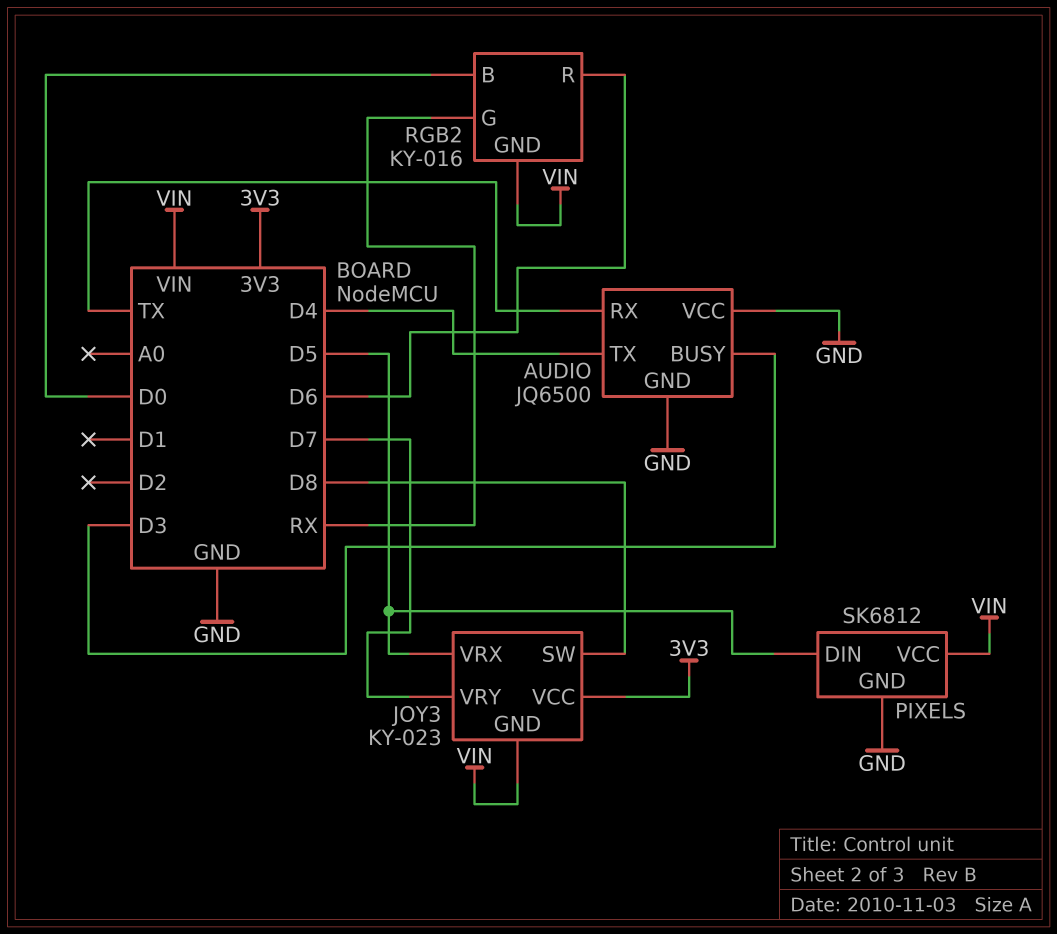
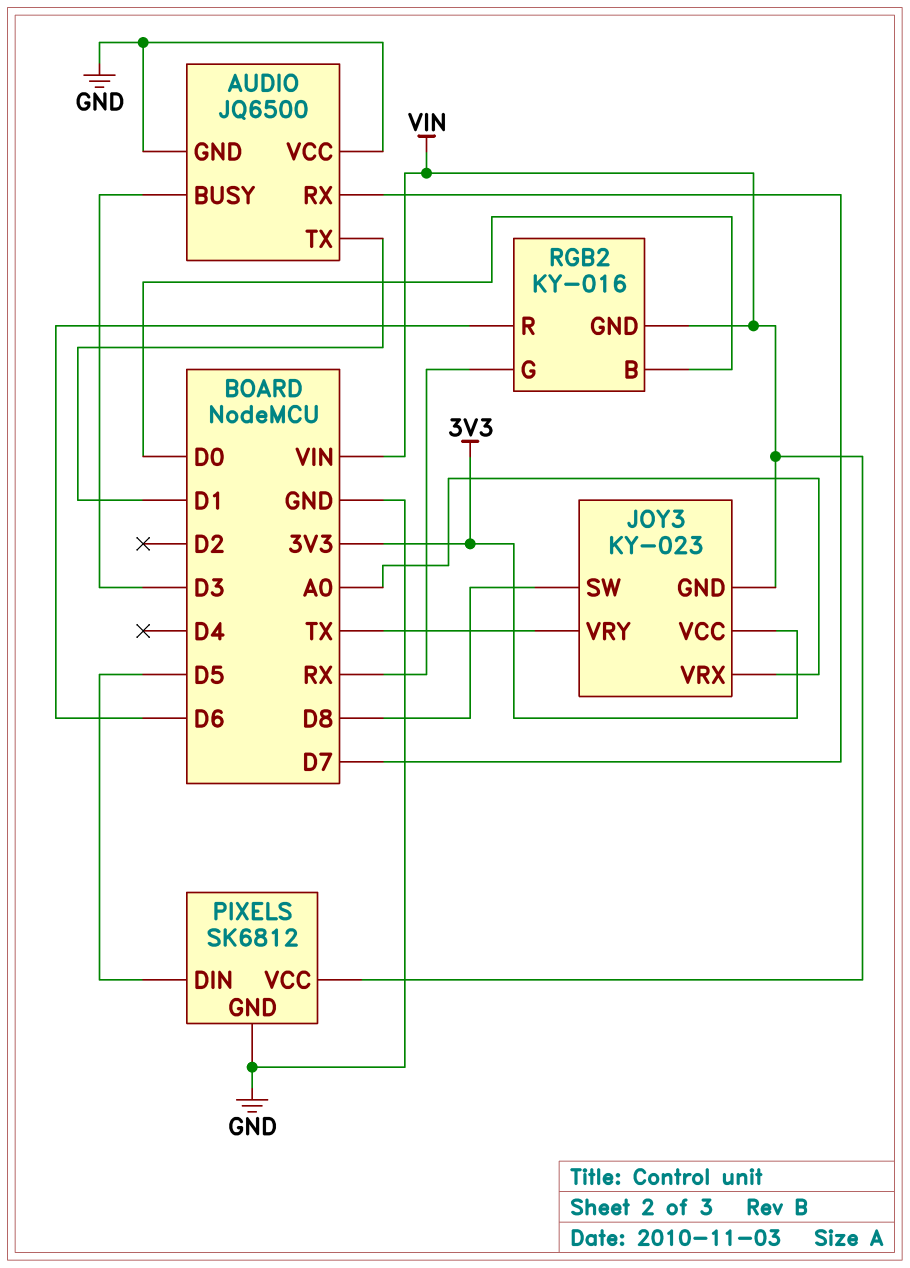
AUDIO pin RX: TX -> D7
AUDIO pin TX: D4 -> D1
JOY3 pin VRX: D5 -> A0
JOY3 pin VRY: D7 -> TX

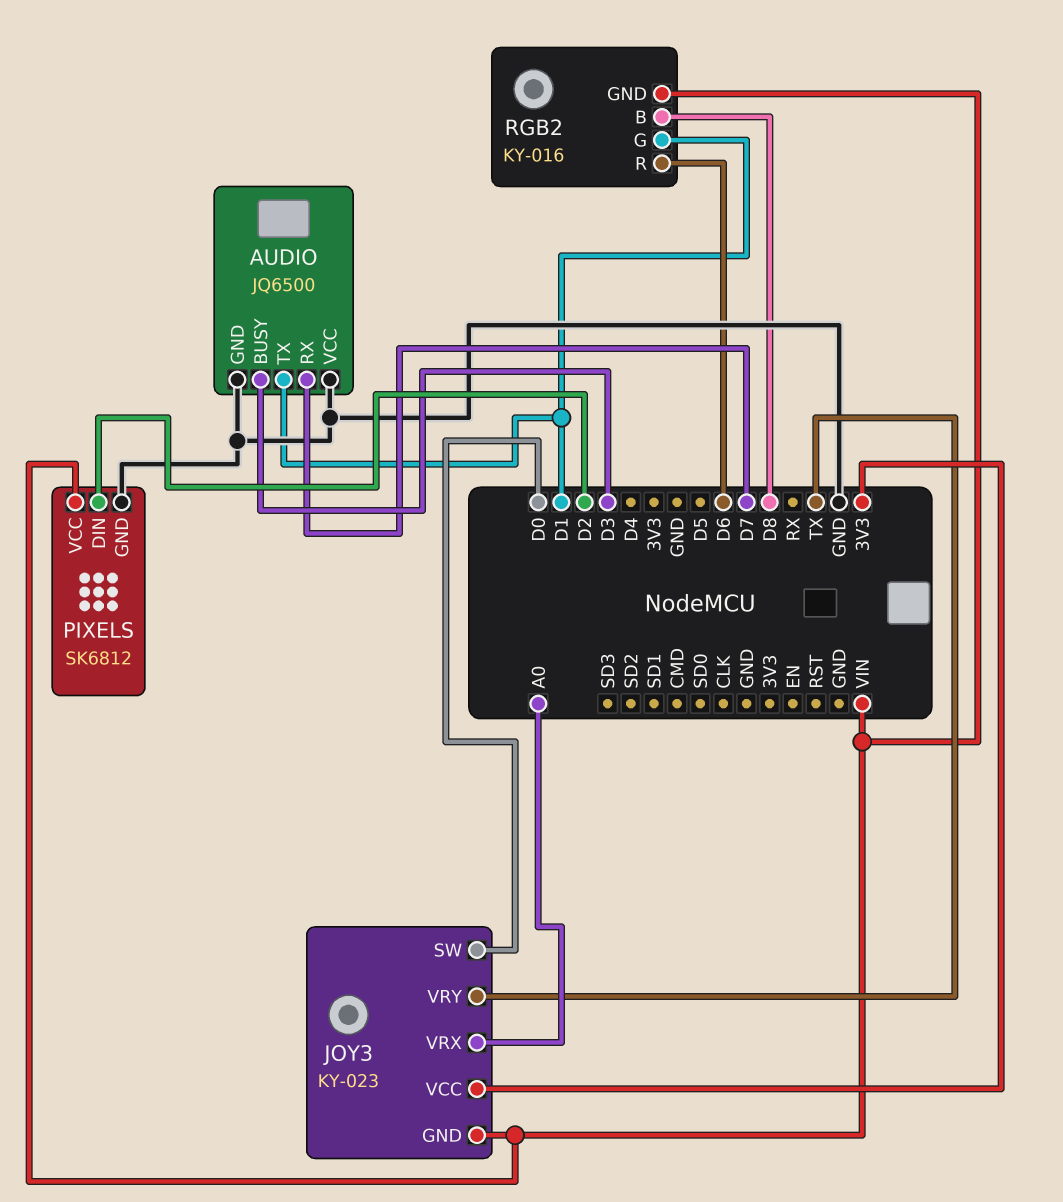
JOY3 pin SW: D8 -> D0
PIXELS pin DIN: D5 -> D2
RGB2 pin B: D0 -> D8
RGB2 pin G: RX -> D1

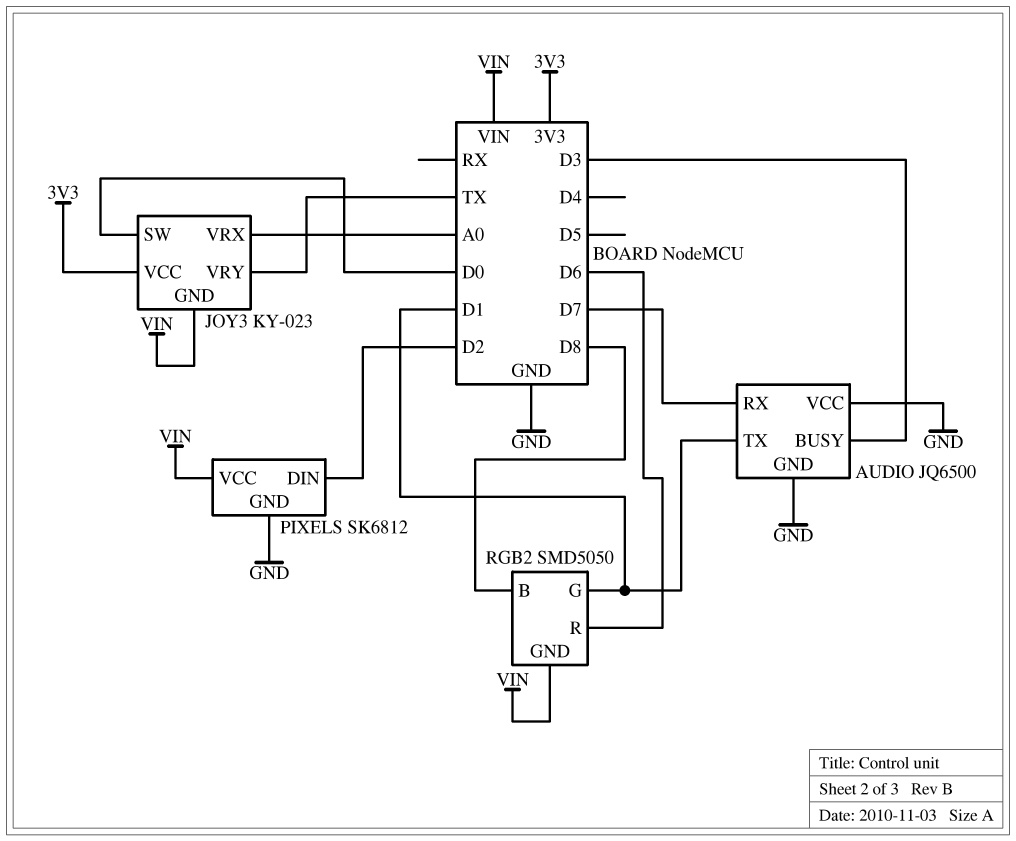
RGB2: KY-016 -> SMD5050

